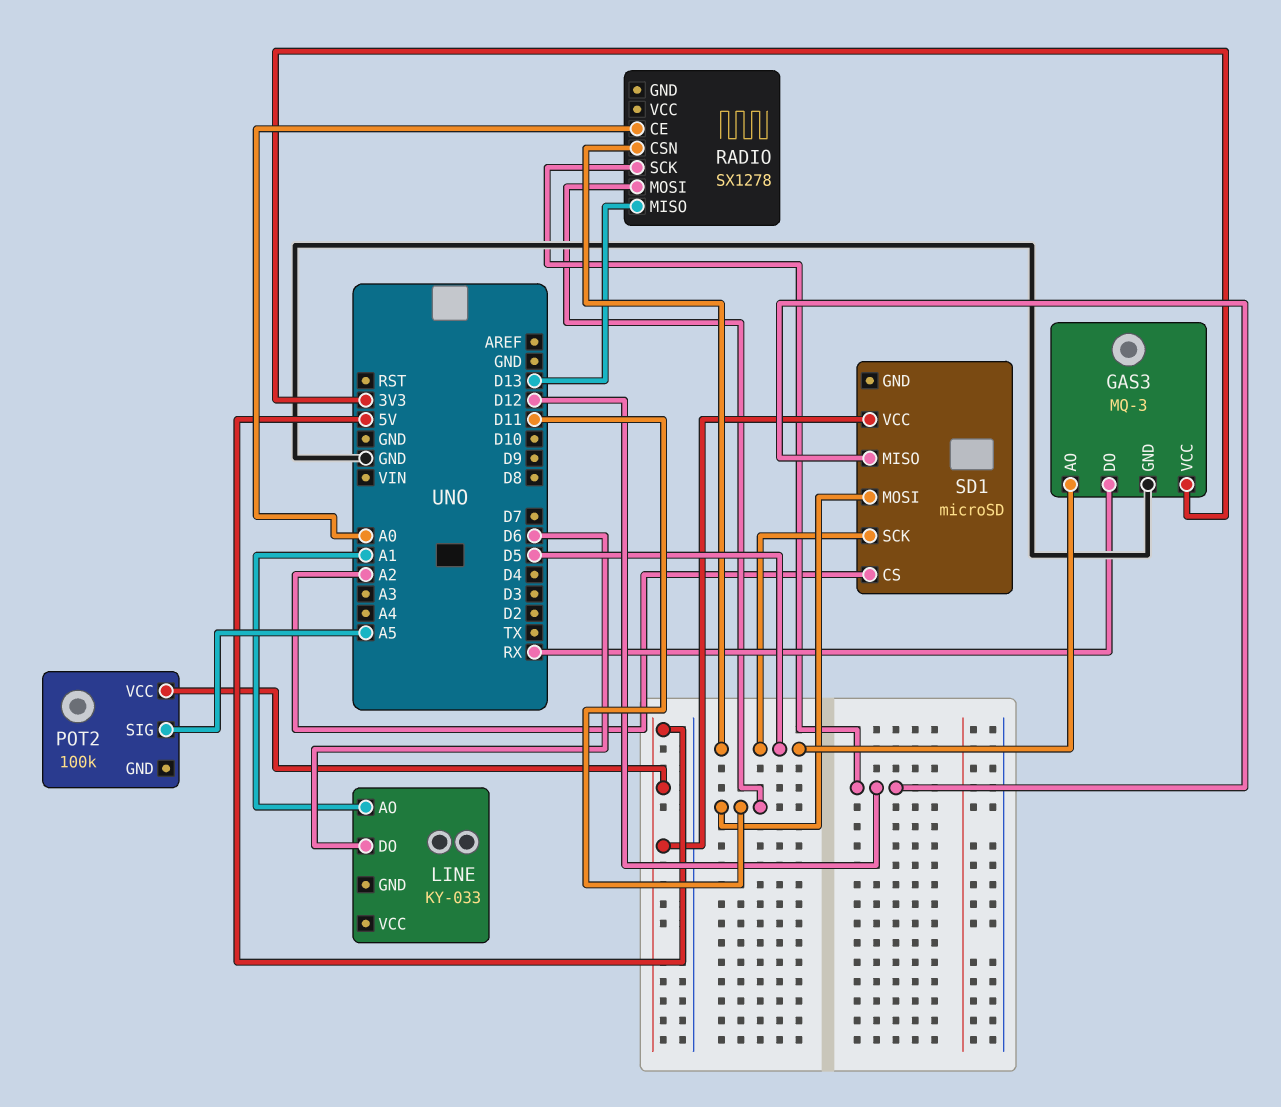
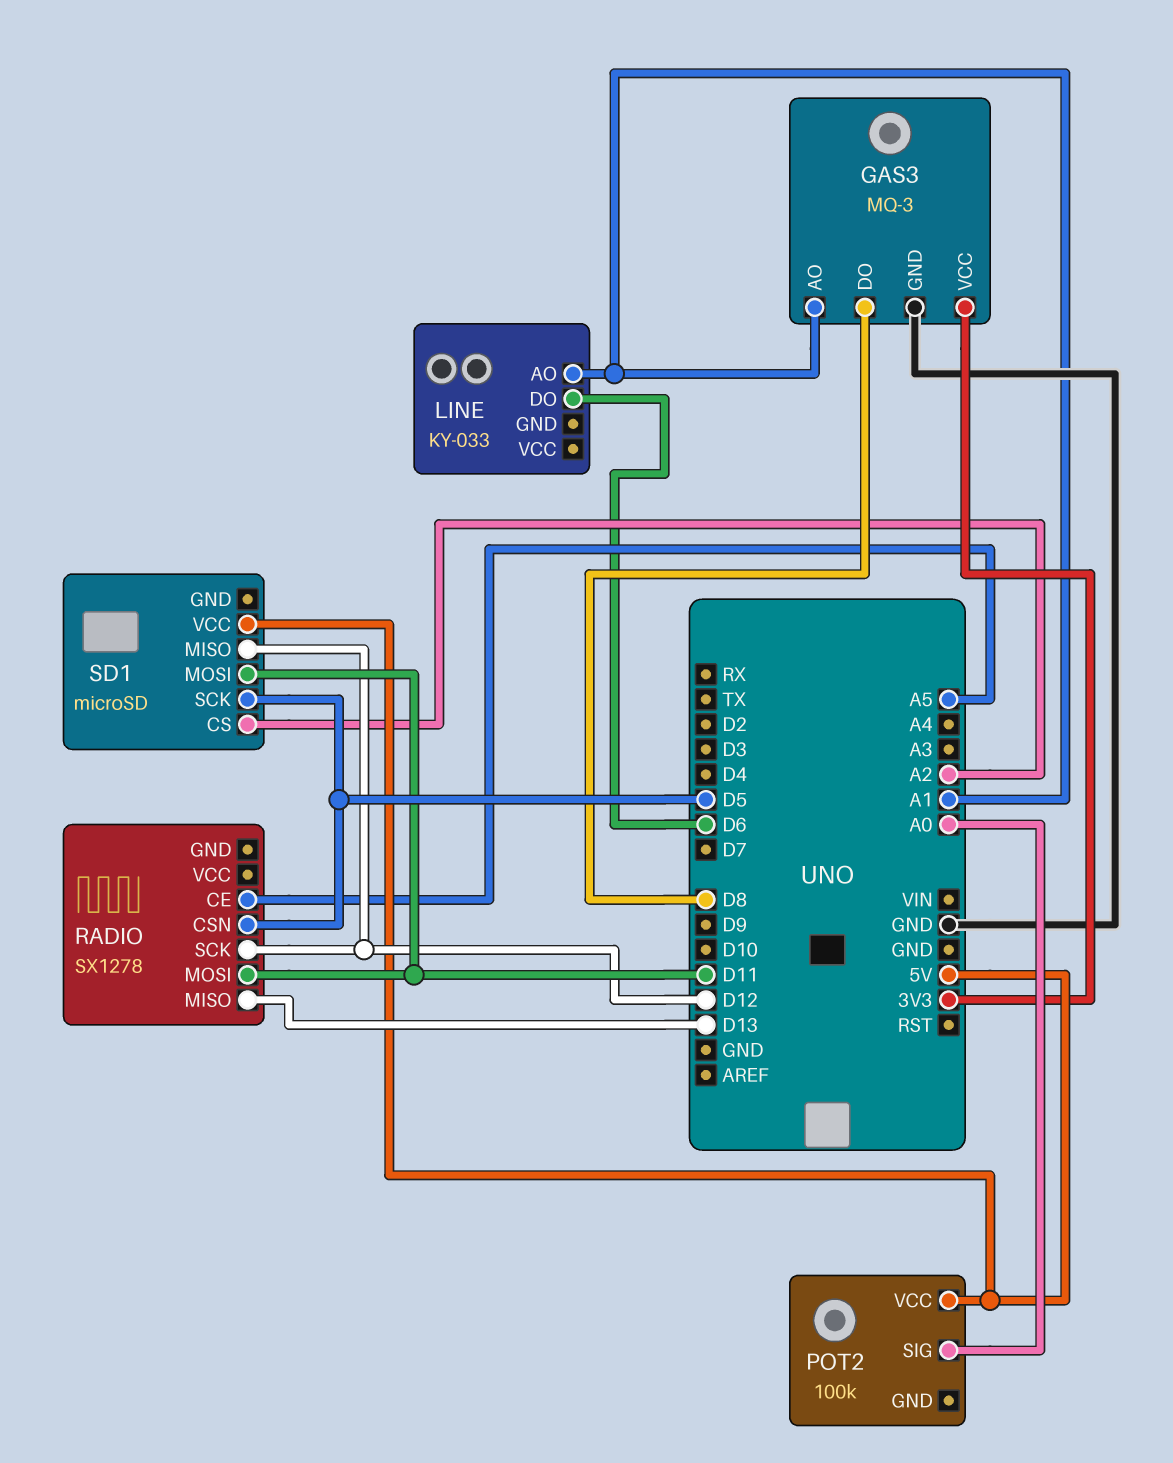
GAS3 pin AO: D5 -> A1
GAS3 pin DO: RX -> D8
POT2 pin SIG: A5 -> A0
RADIO pin CE: A0 -> A5

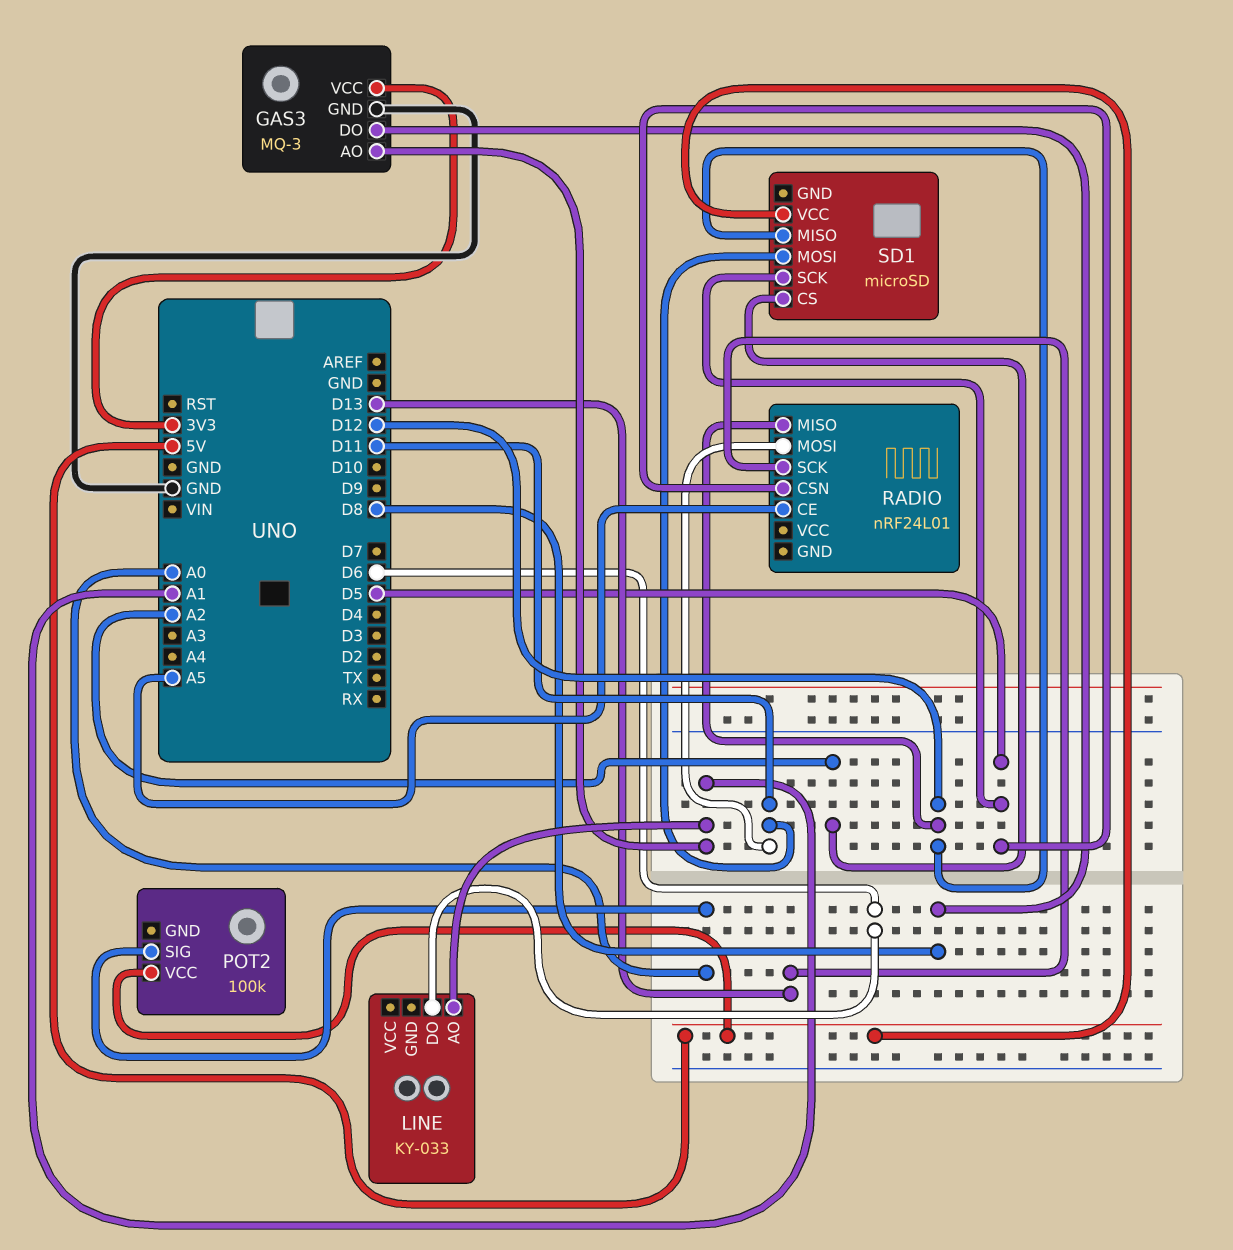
RADIO: SX1278 -> nRF24L01
RADIO pin MISO: D13 -> D12
RADIO pin SCK: D12 -> D13

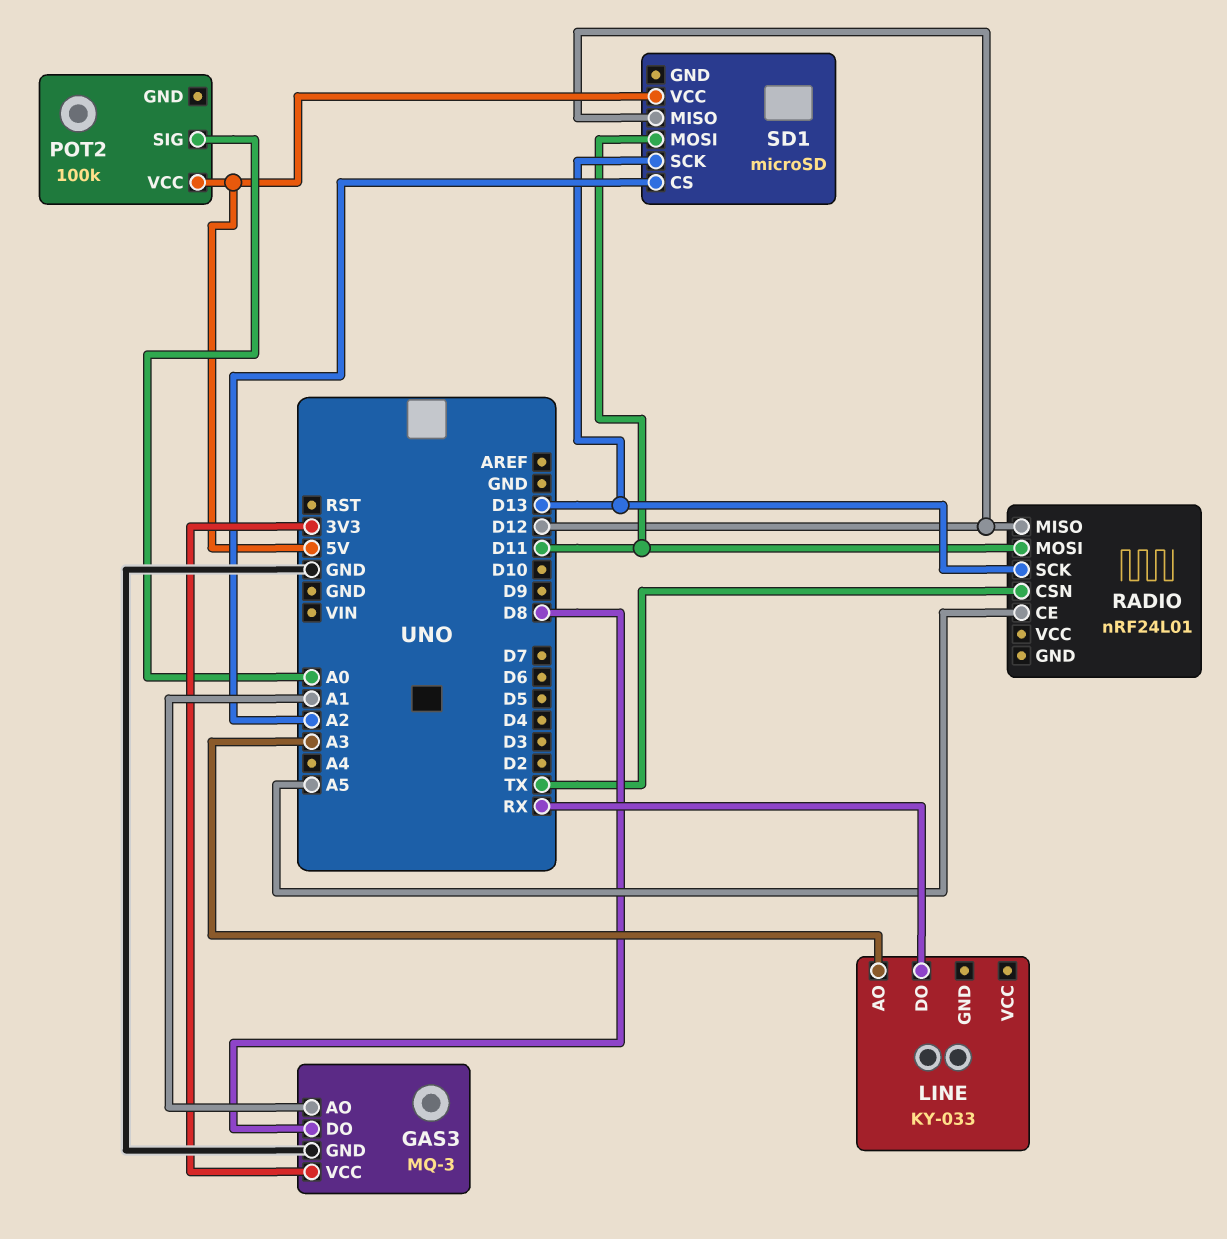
LINE pin AO: A1 -> A3
LINE pin DO: D6 -> RX
RADIO pin CSN: D5 -> TX
SD1 pin SCK: D5 -> D13

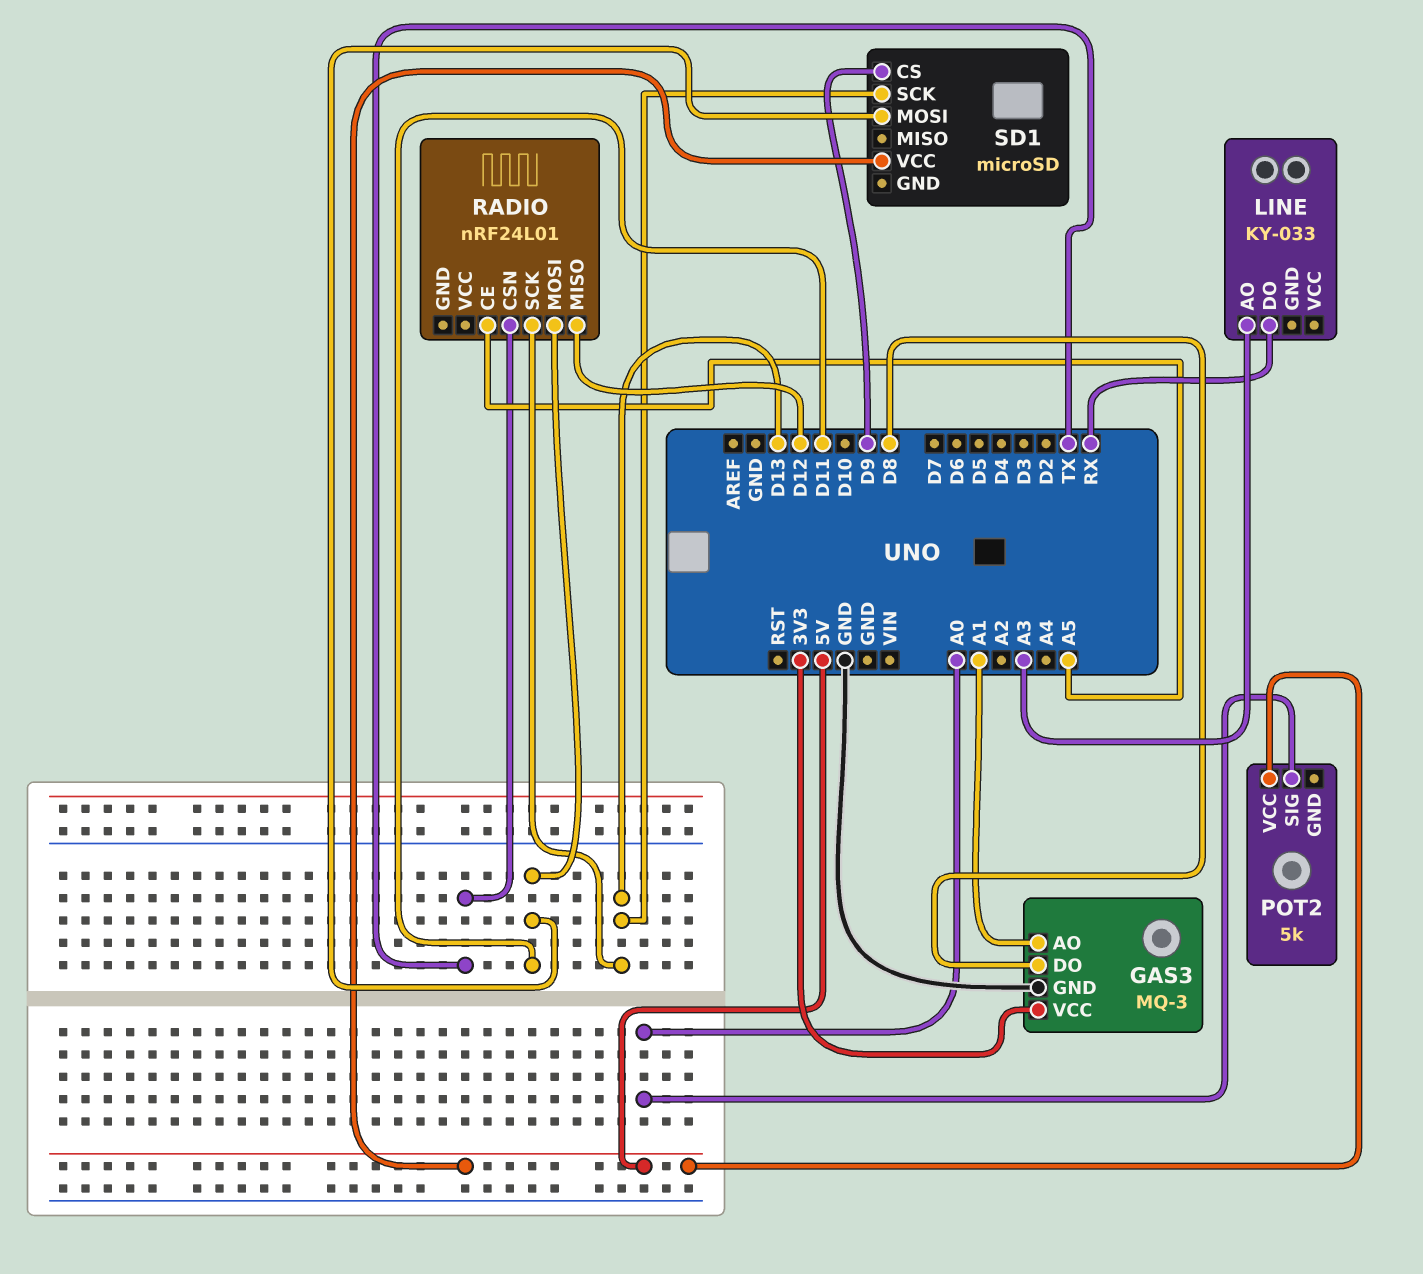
POT2: 100k -> 5k
SD1 pin CS: A2 -> D9
SD1 pin MISO: D12 -> none

